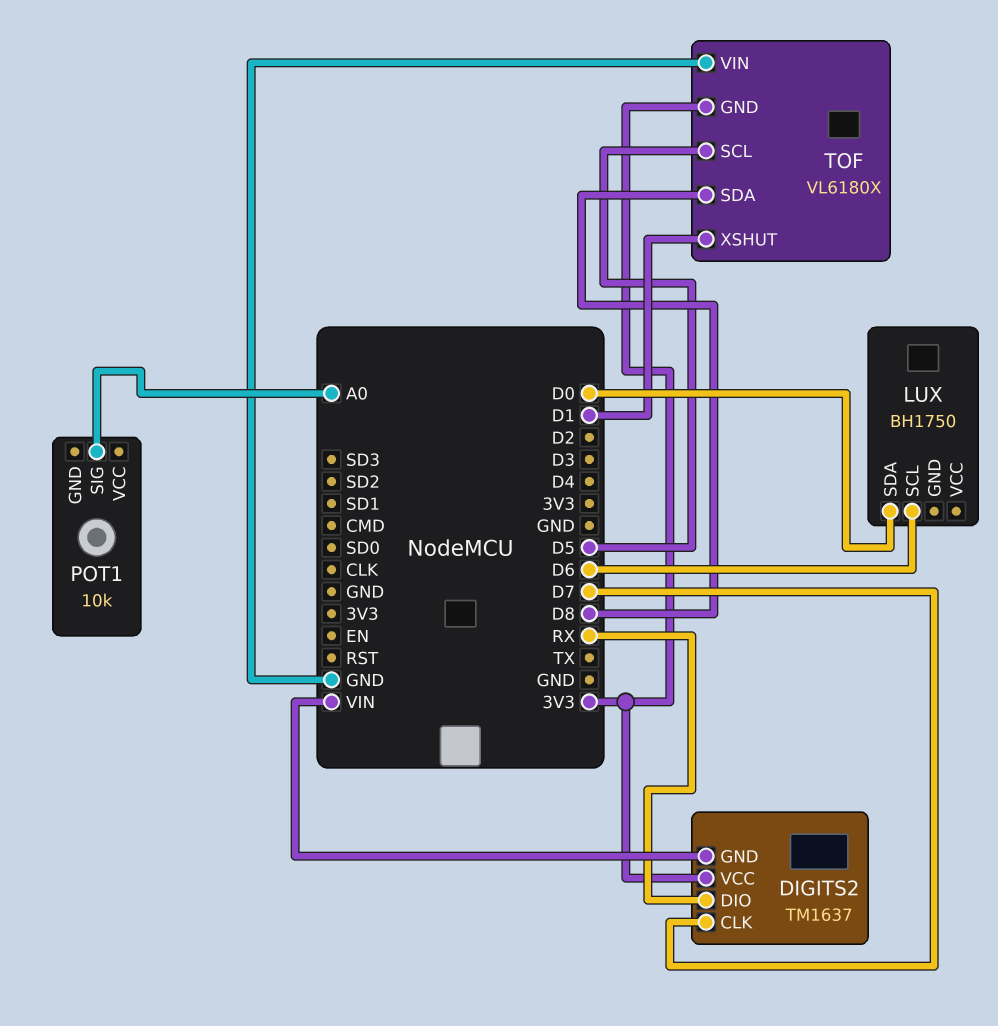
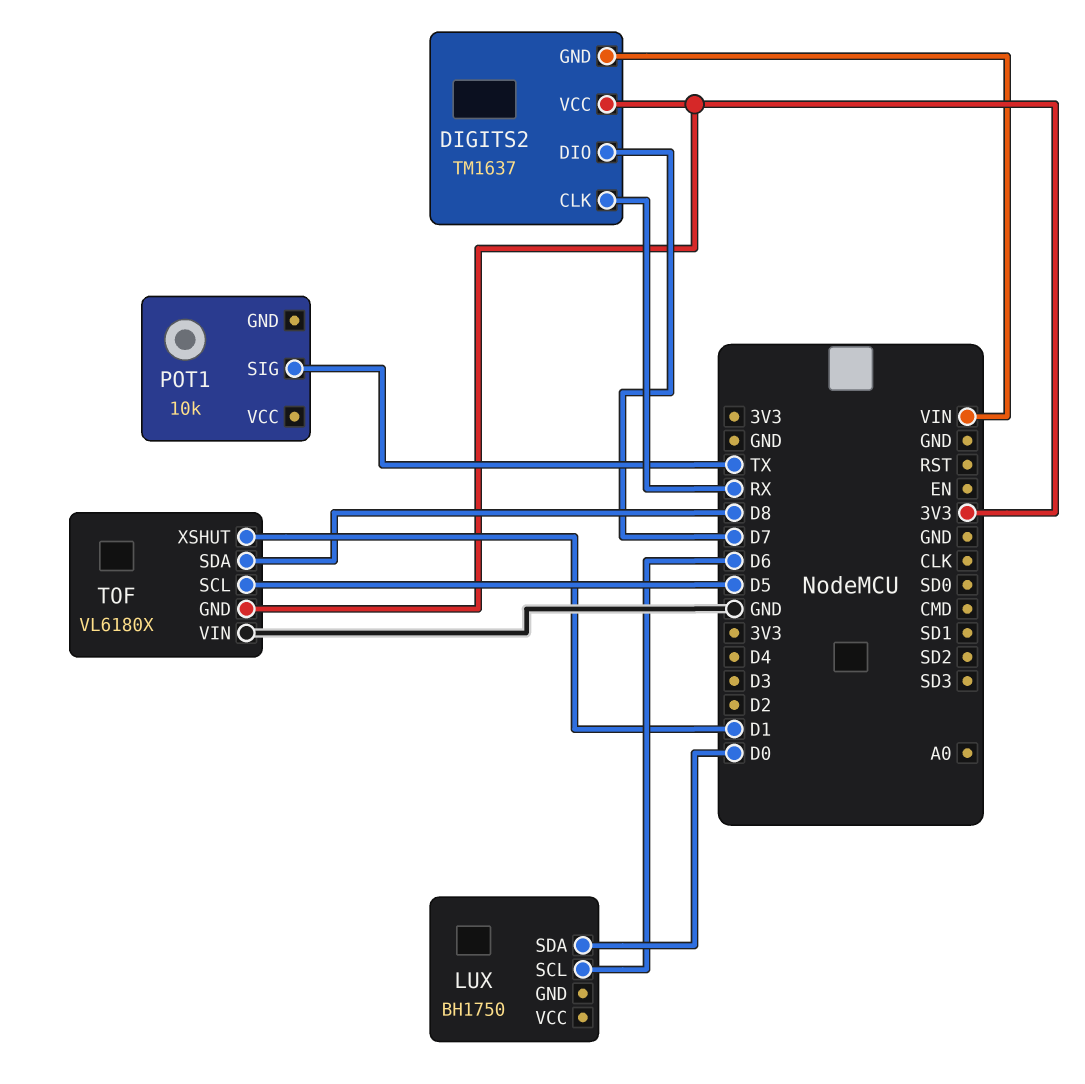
DIGITS2 pin CLK: D7 -> RX
DIGITS2 pin DIO: RX -> D7
POT1 pin SIG: A0 -> TX

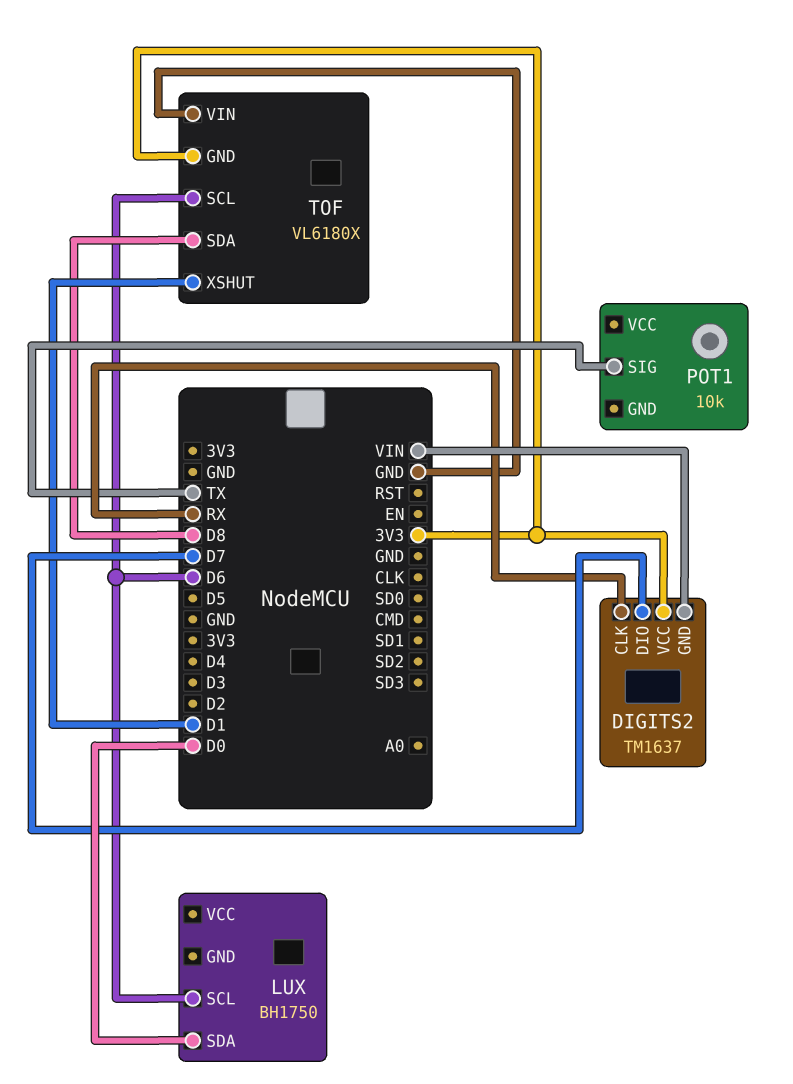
TOF pin SCL: D5 -> D6

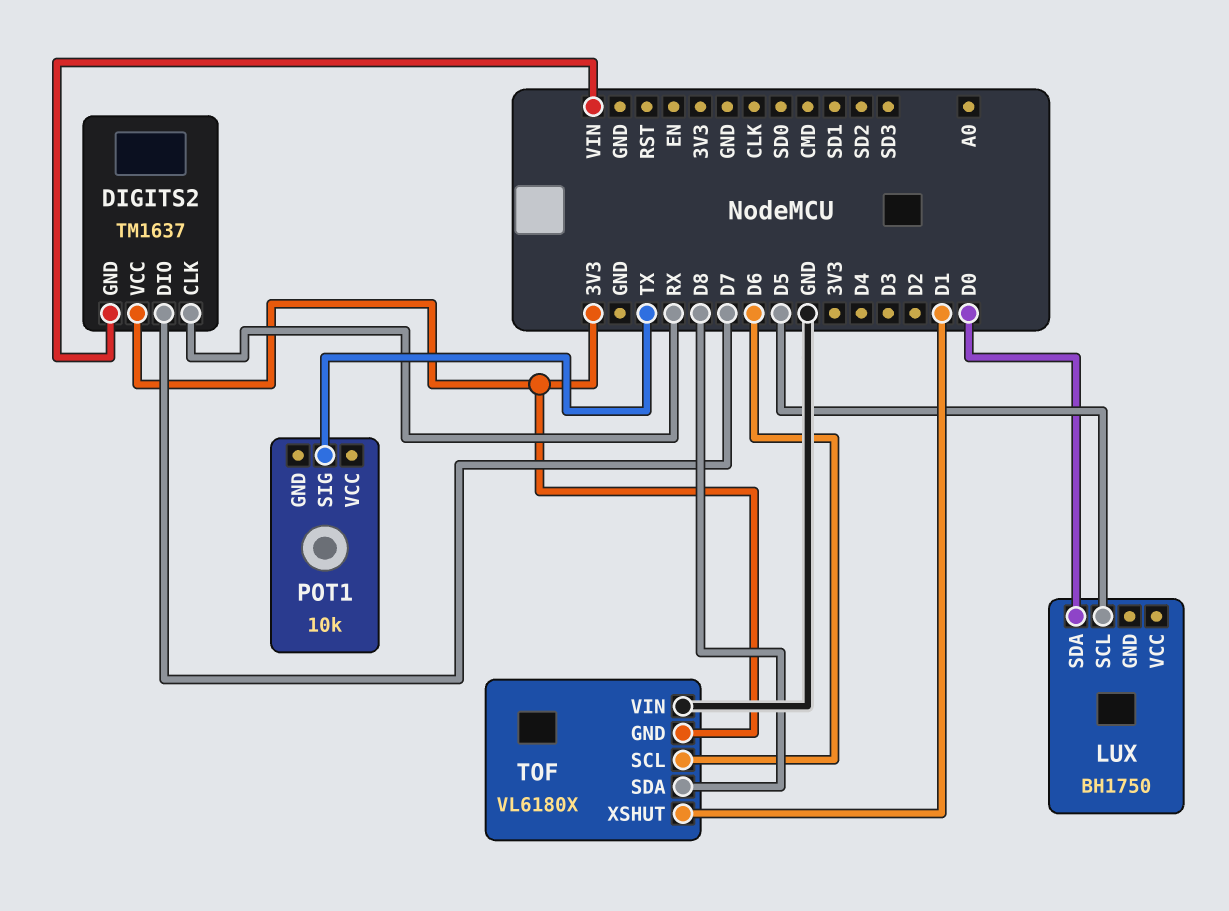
LUX pin SCL: D6 -> D5

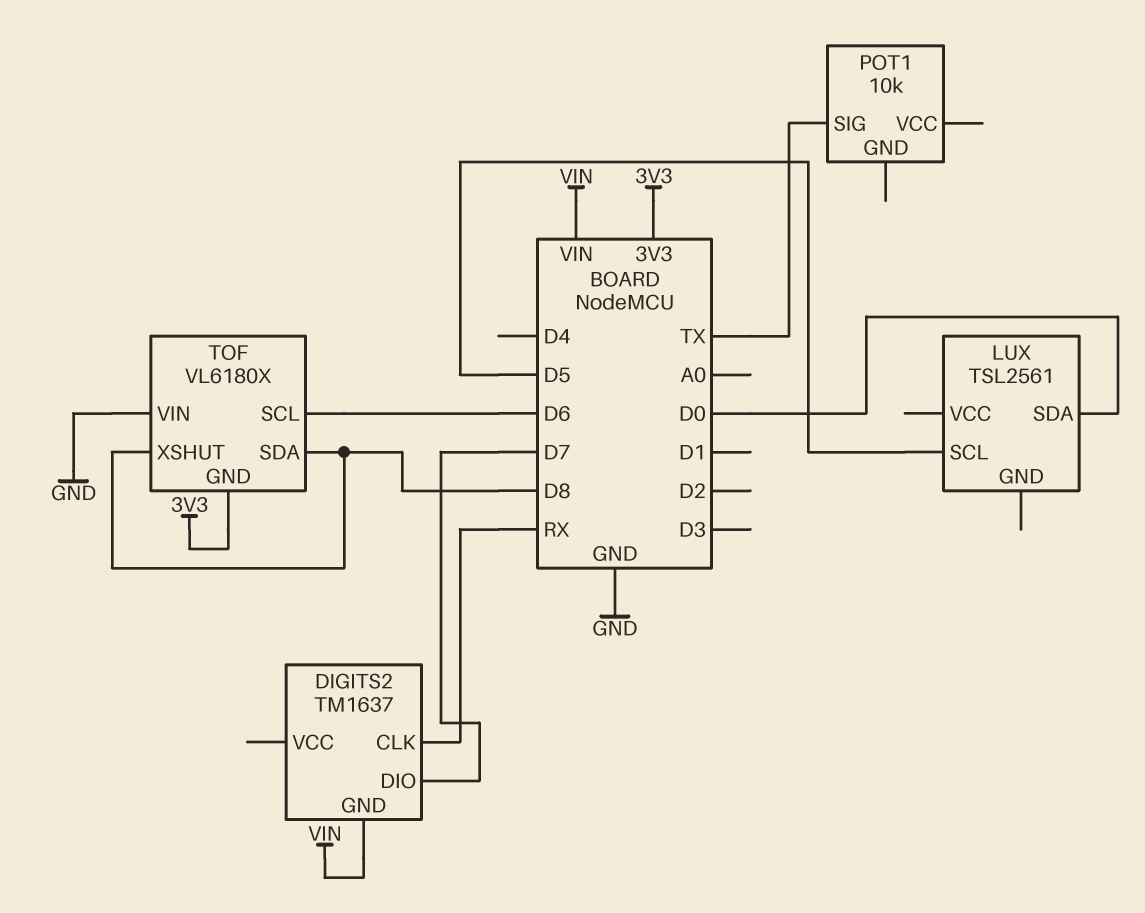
DIGITS2 pin VCC: 3V3 -> none
LUX: BH1750 -> TSL2561
TOF pin XSHUT: D1 -> D8

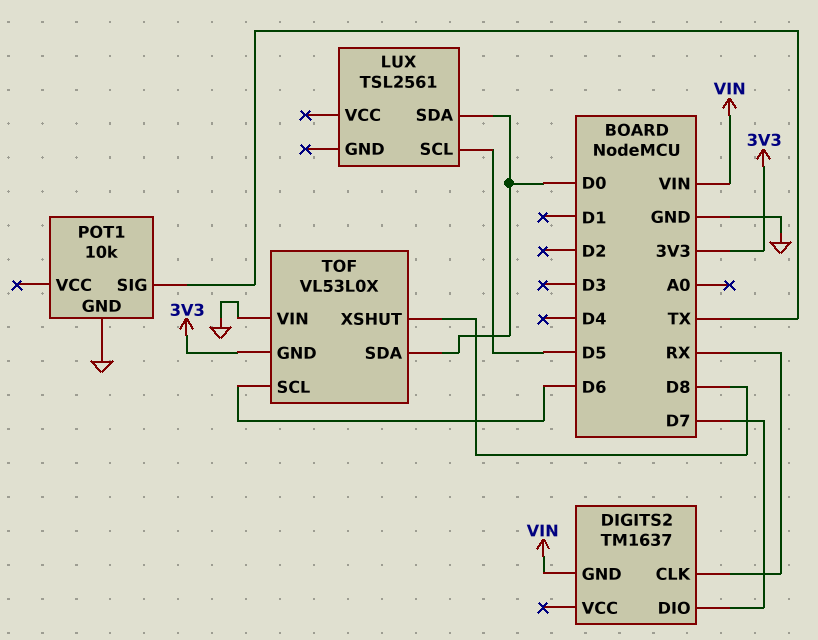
POT1 pin GND: none -> GND
TOF: VL6180X -> VL53L0X
TOF pin SDA: D8 -> D0

